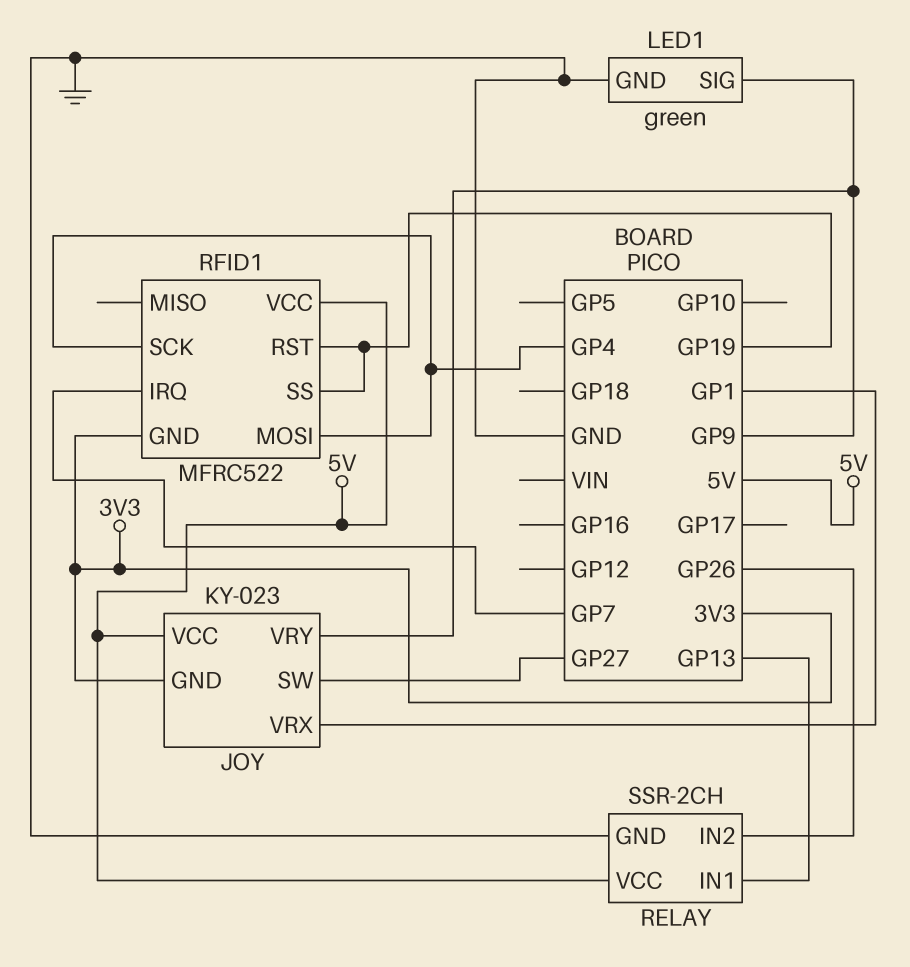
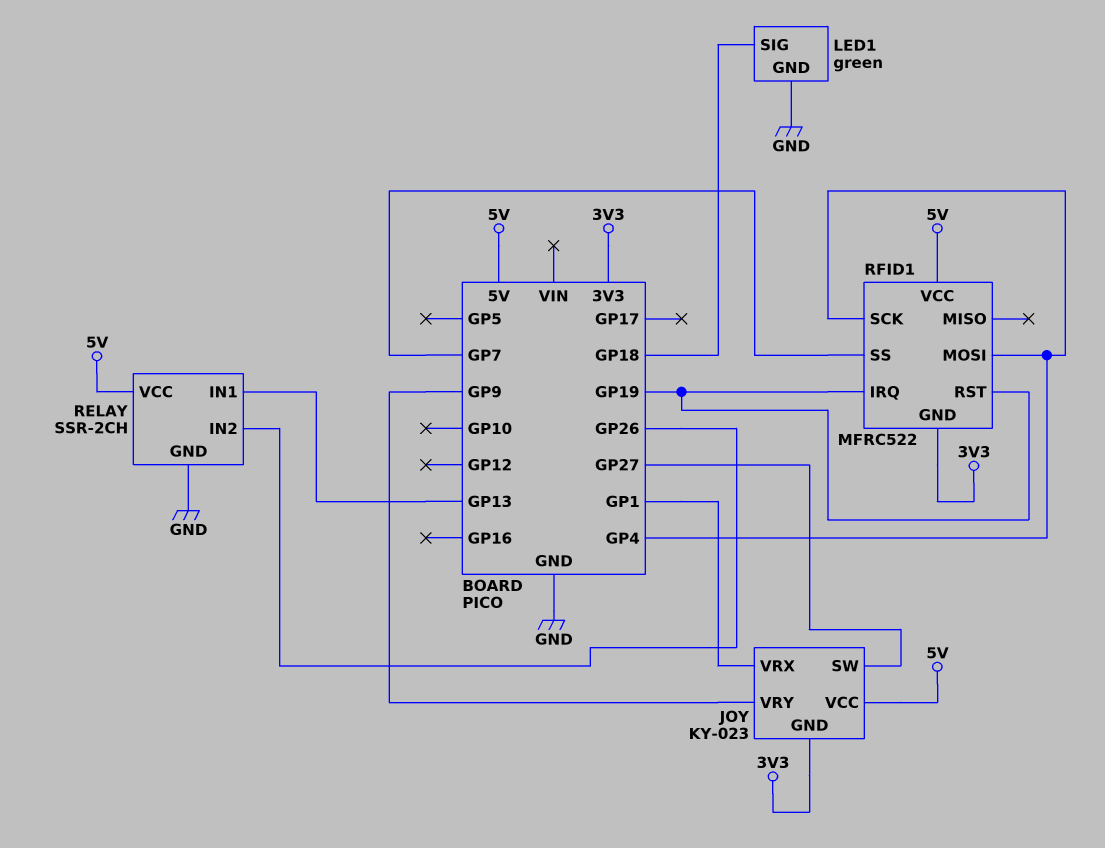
LED1 pin SIG: GP9 -> GP18
RFID1 pin IRQ: GP7 -> GP19
RFID1 pin SS: GP19 -> GP7

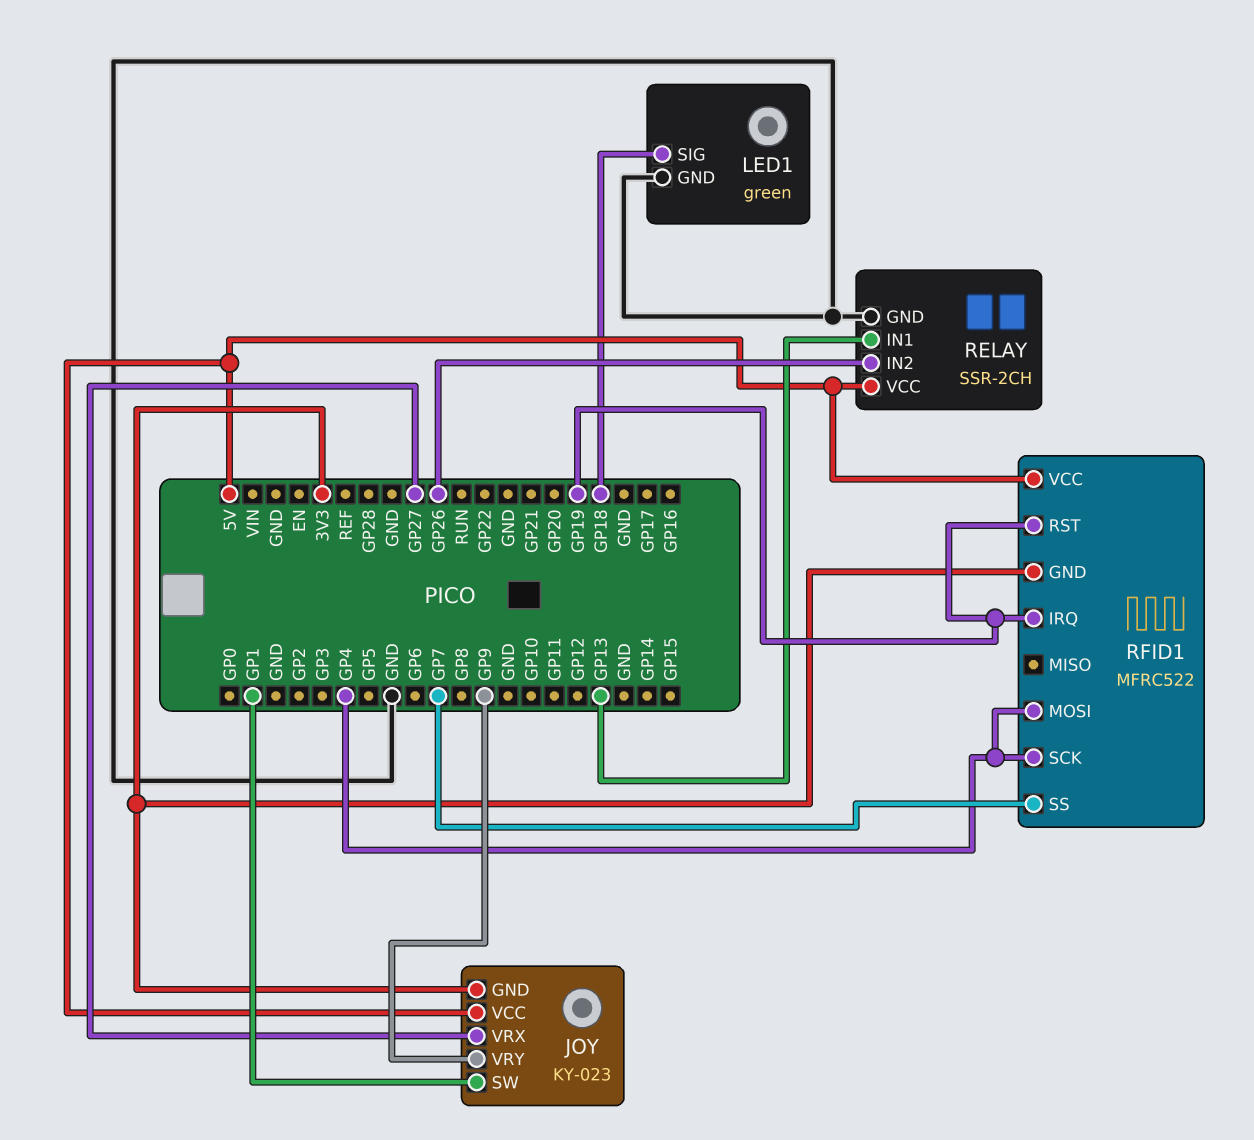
JOY pin SW: GP27 -> GP1
JOY pin VRX: GP1 -> GP27

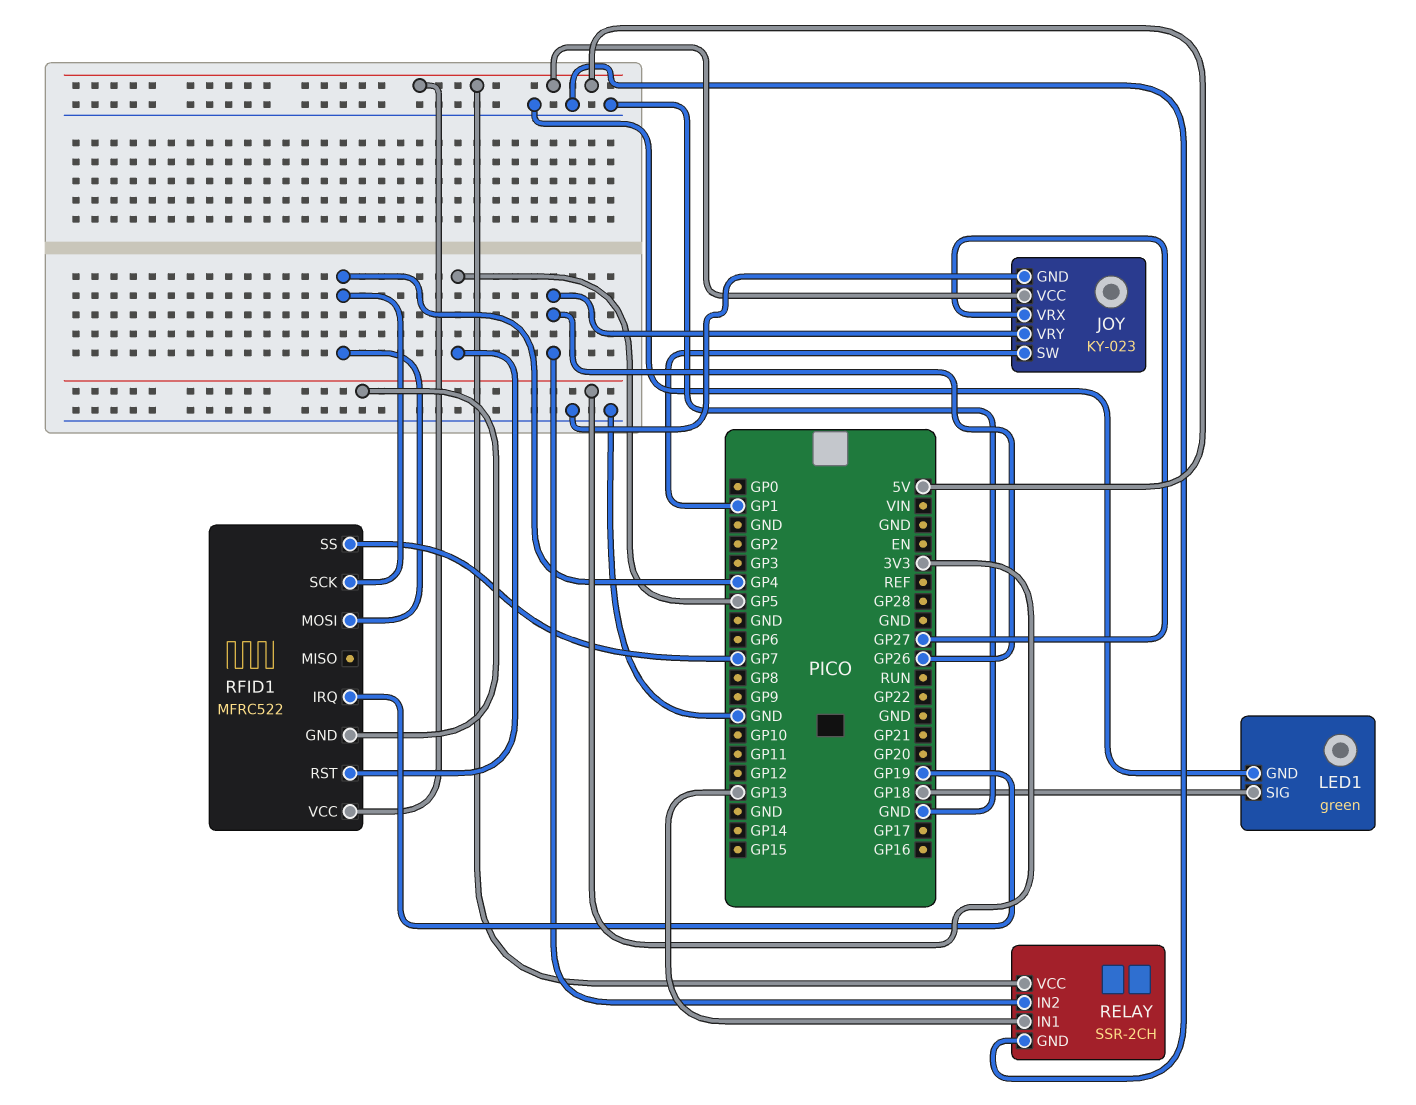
JOY pin GND: 3V3 -> GND
JOY pin VRY: GP9 -> GP26
RFID1 pin RST: GP19 -> GP5

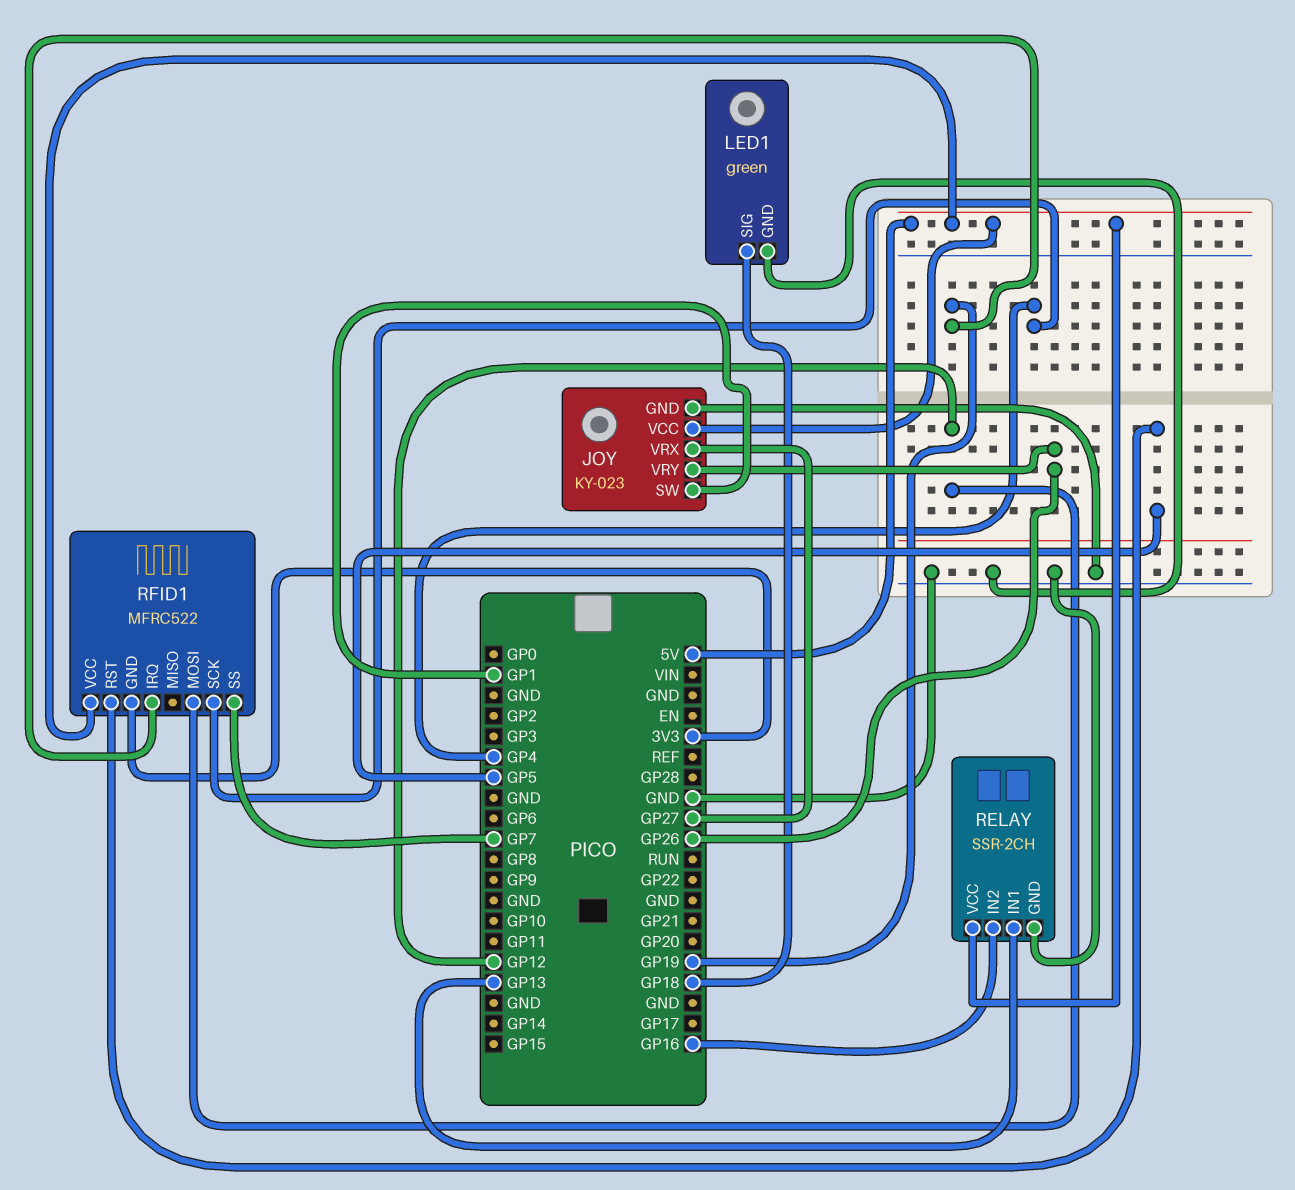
RELAY pin IN2: GP26 -> GP16
RFID1 pin MOSI: GP4 -> GP12

